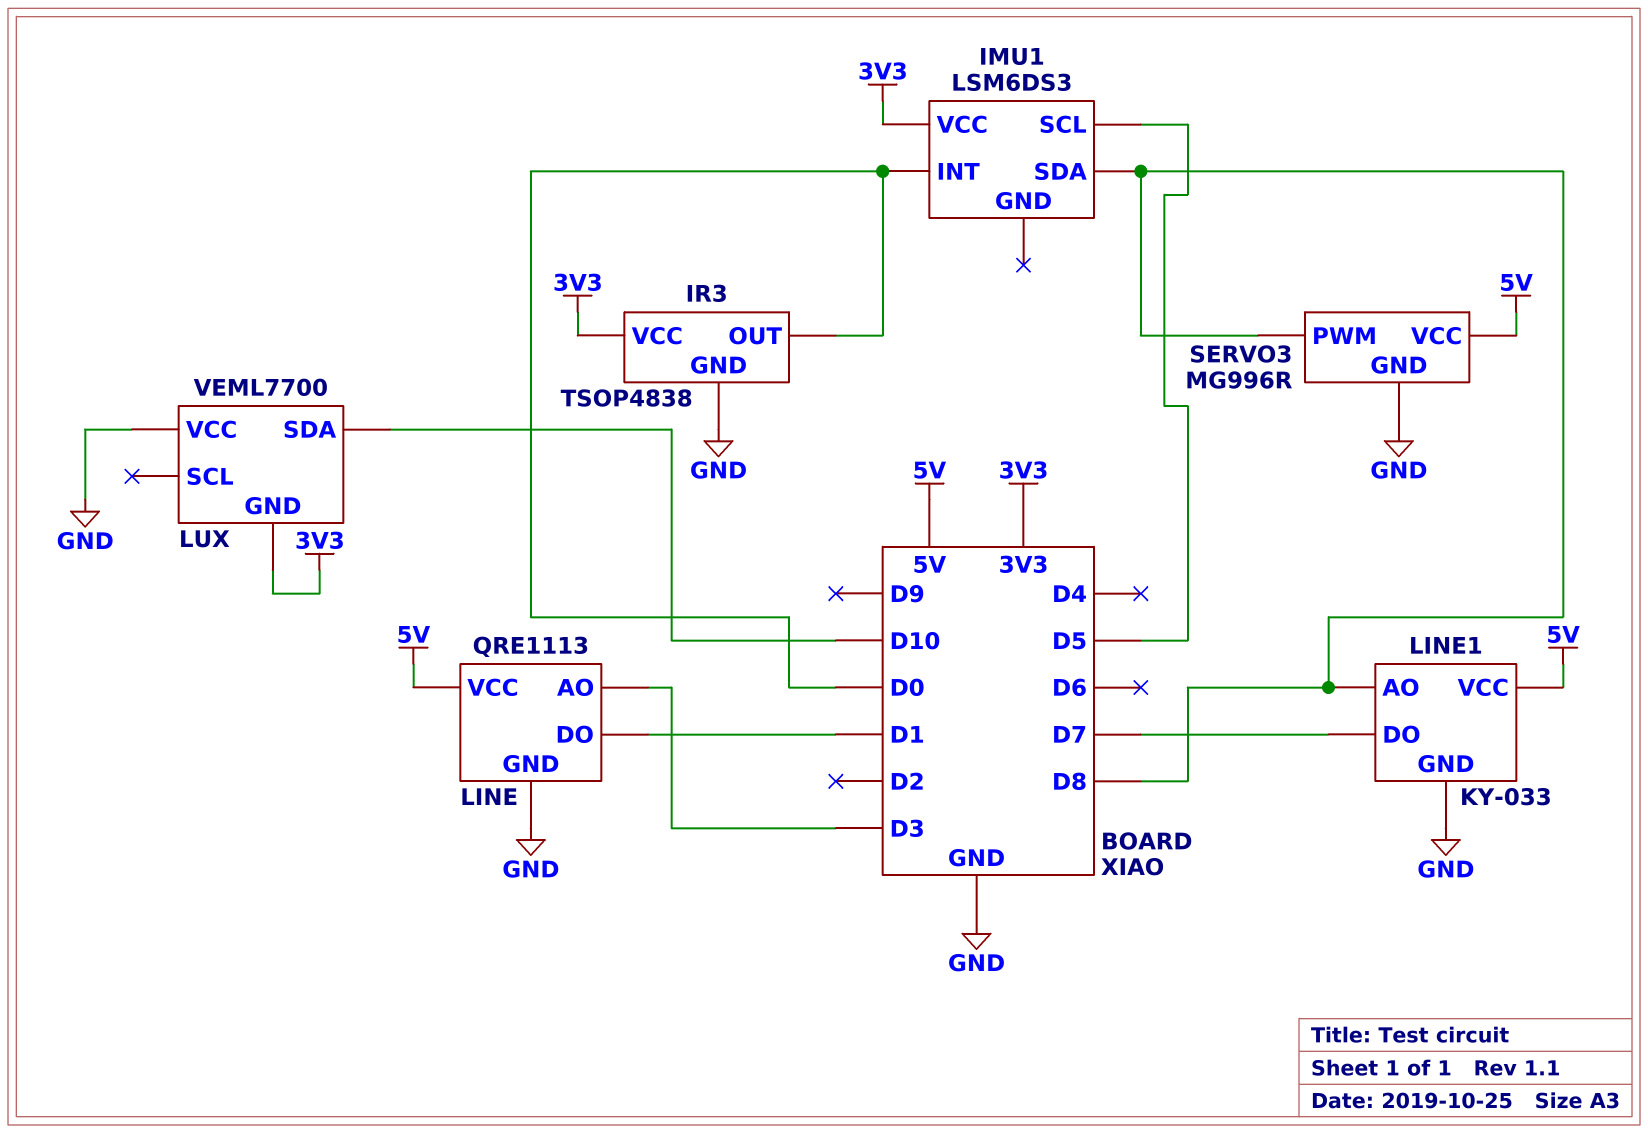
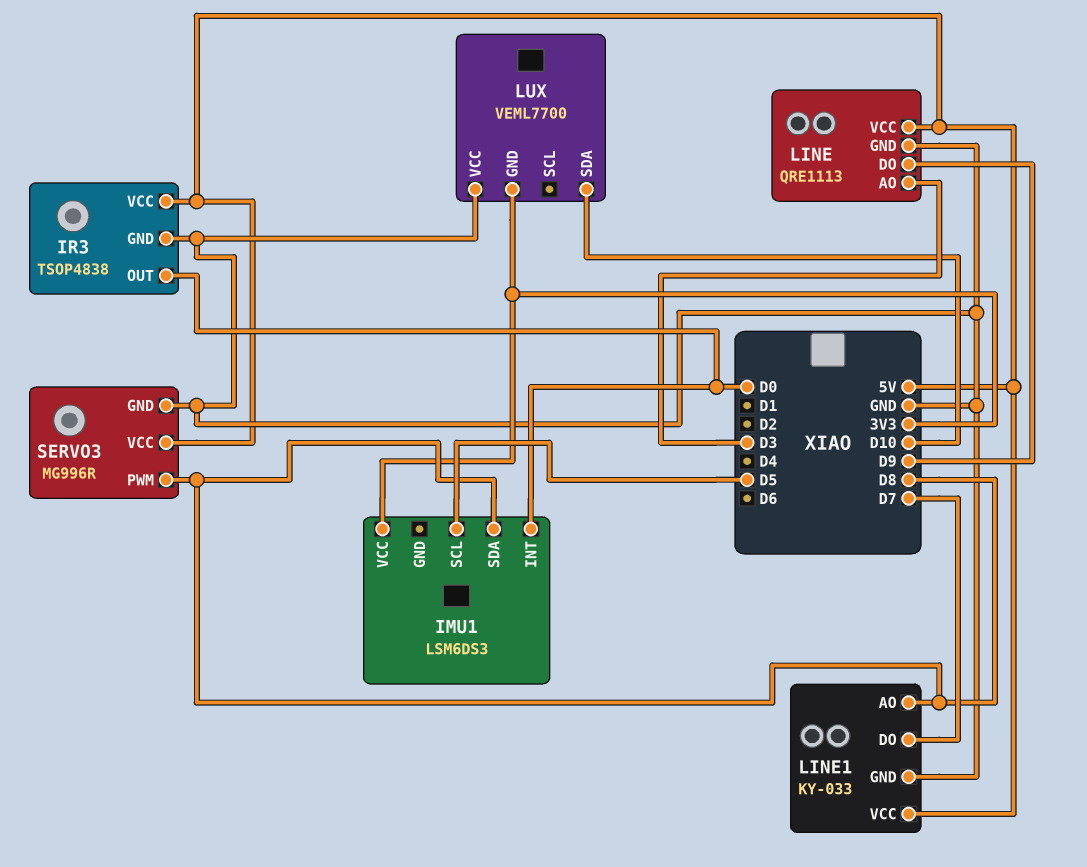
IR3 pin VCC: 3V3 -> 5V
LINE pin DO: D1 -> D9

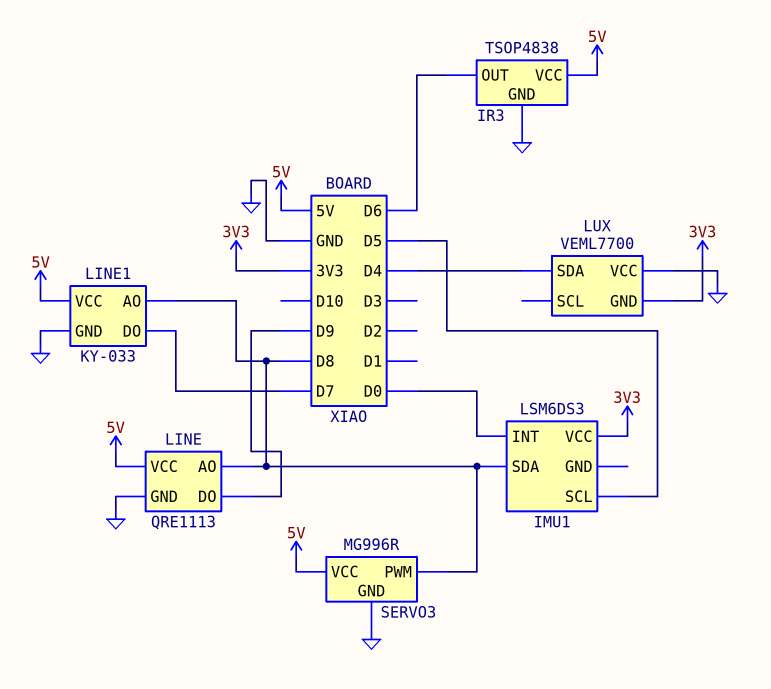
IR3 pin OUT: D0 -> D6
LINE pin AO: D3 -> D8
LUX pin SDA: D10 -> D4

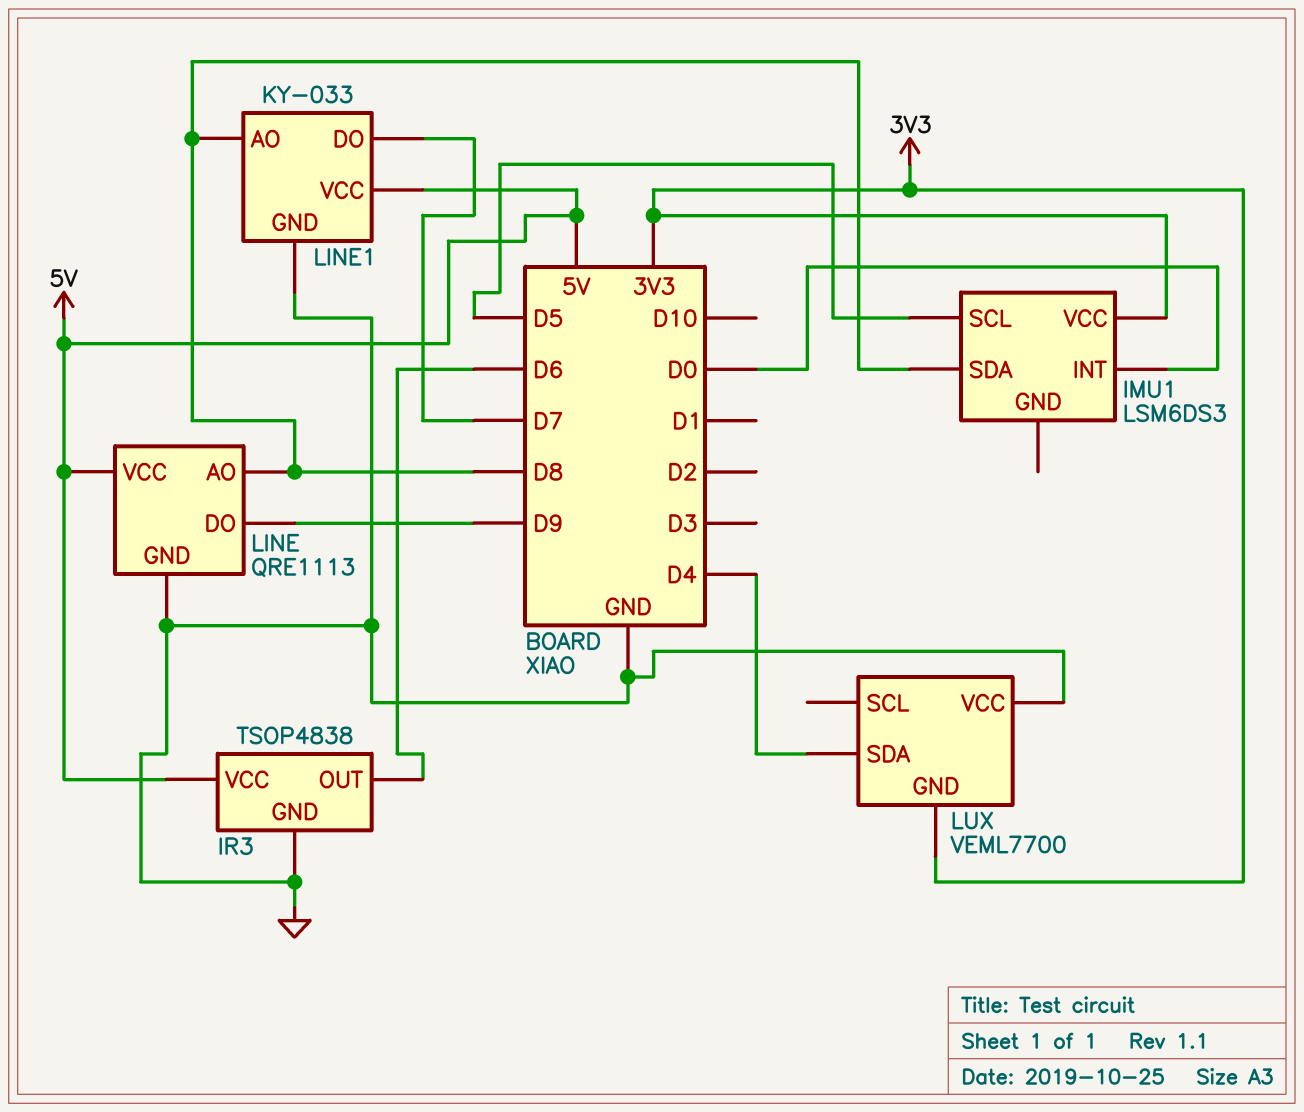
SERVO3: MG996R -> none
SERVO3 pin GND: GND -> none
SERVO3 pin PWM: D8 -> none
SERVO3 pin VCC: 5V -> none

